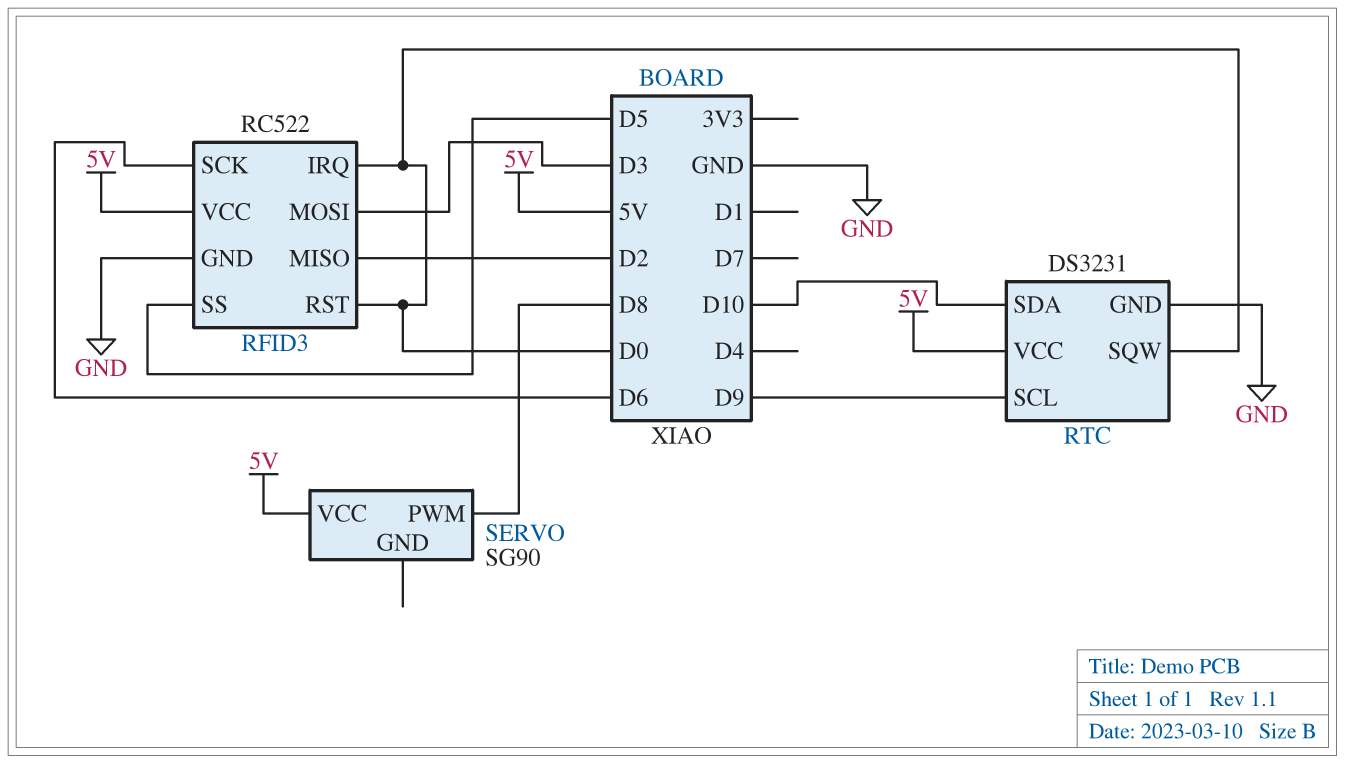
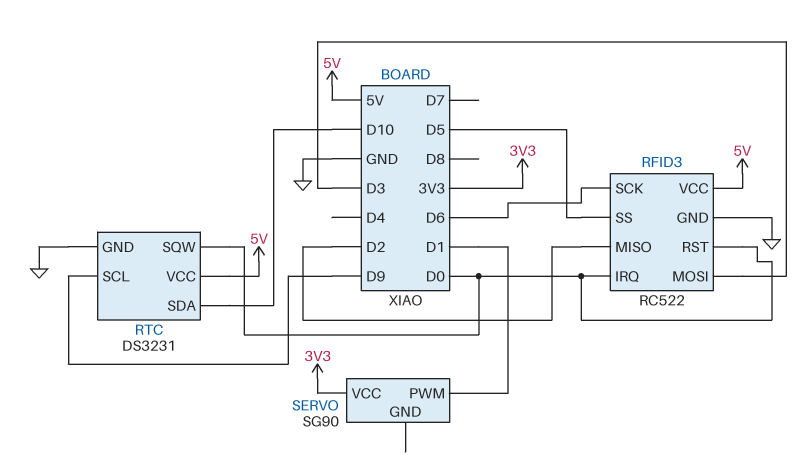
SERVO pin PWM: D8 -> D1
SERVO pin VCC: 5V -> 3V3

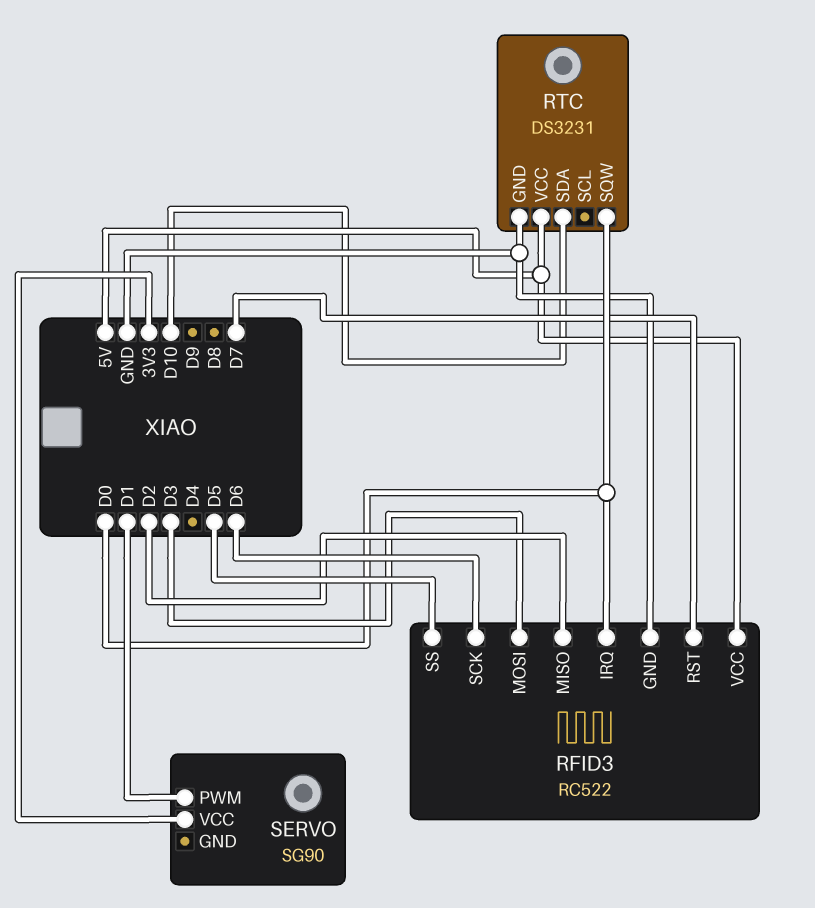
RFID3 pin RST: D0 -> D7
RTC pin SCL: D9 -> none

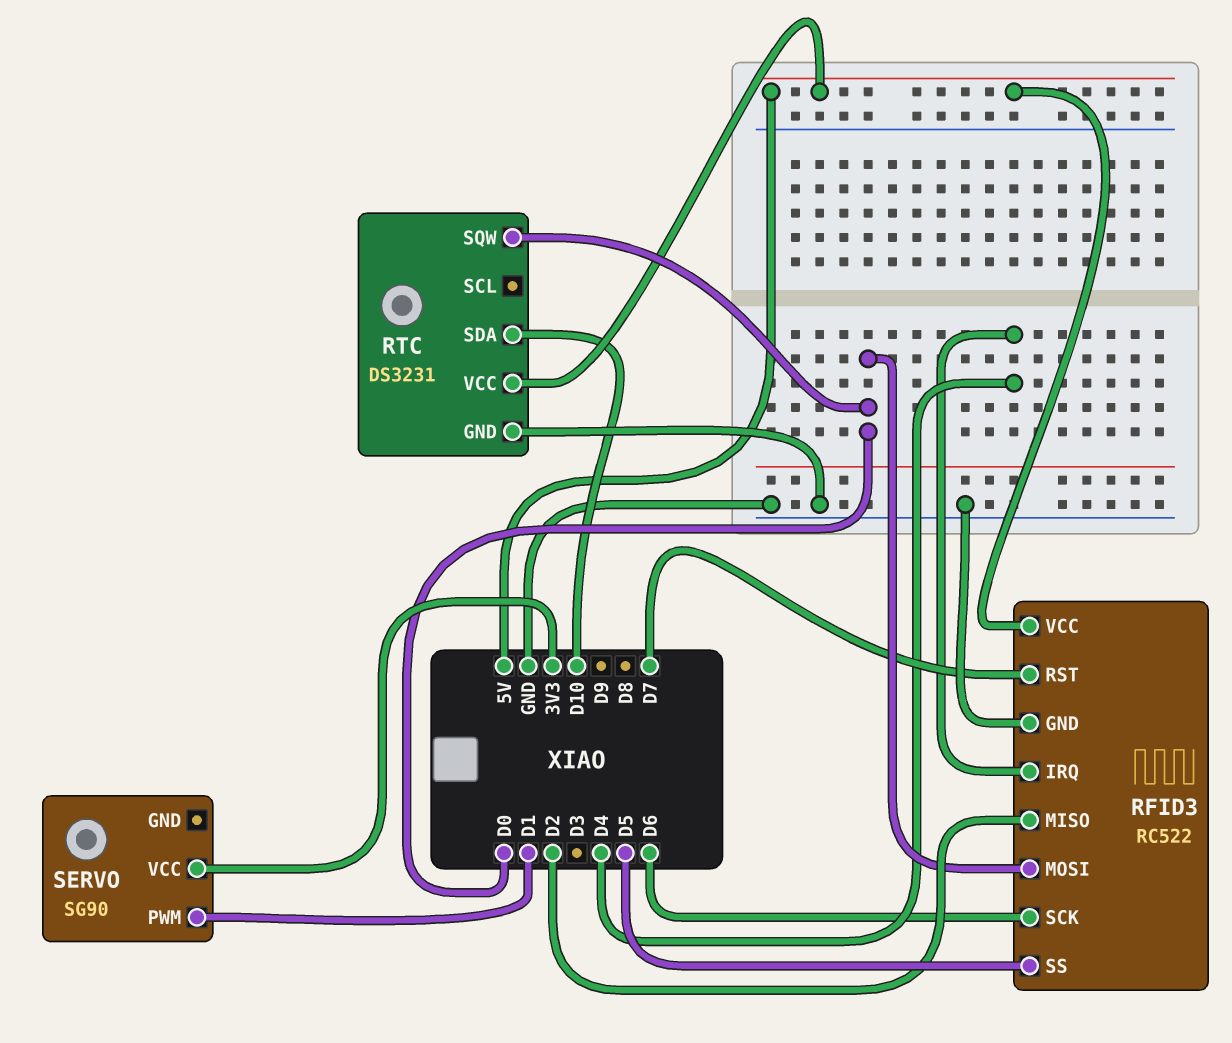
RFID3 pin IRQ: D0 -> D4
RFID3 pin MOSI: D3 -> D0

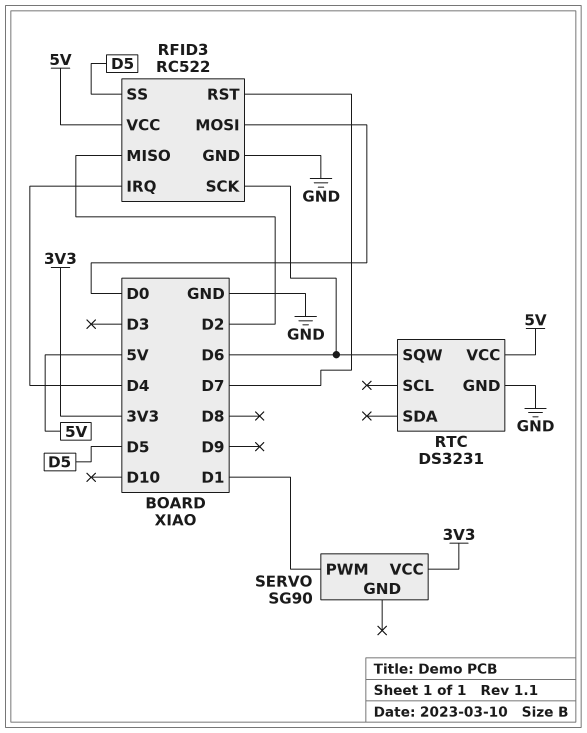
RTC pin SDA: D10 -> none
RTC pin SQW: D0 -> D6

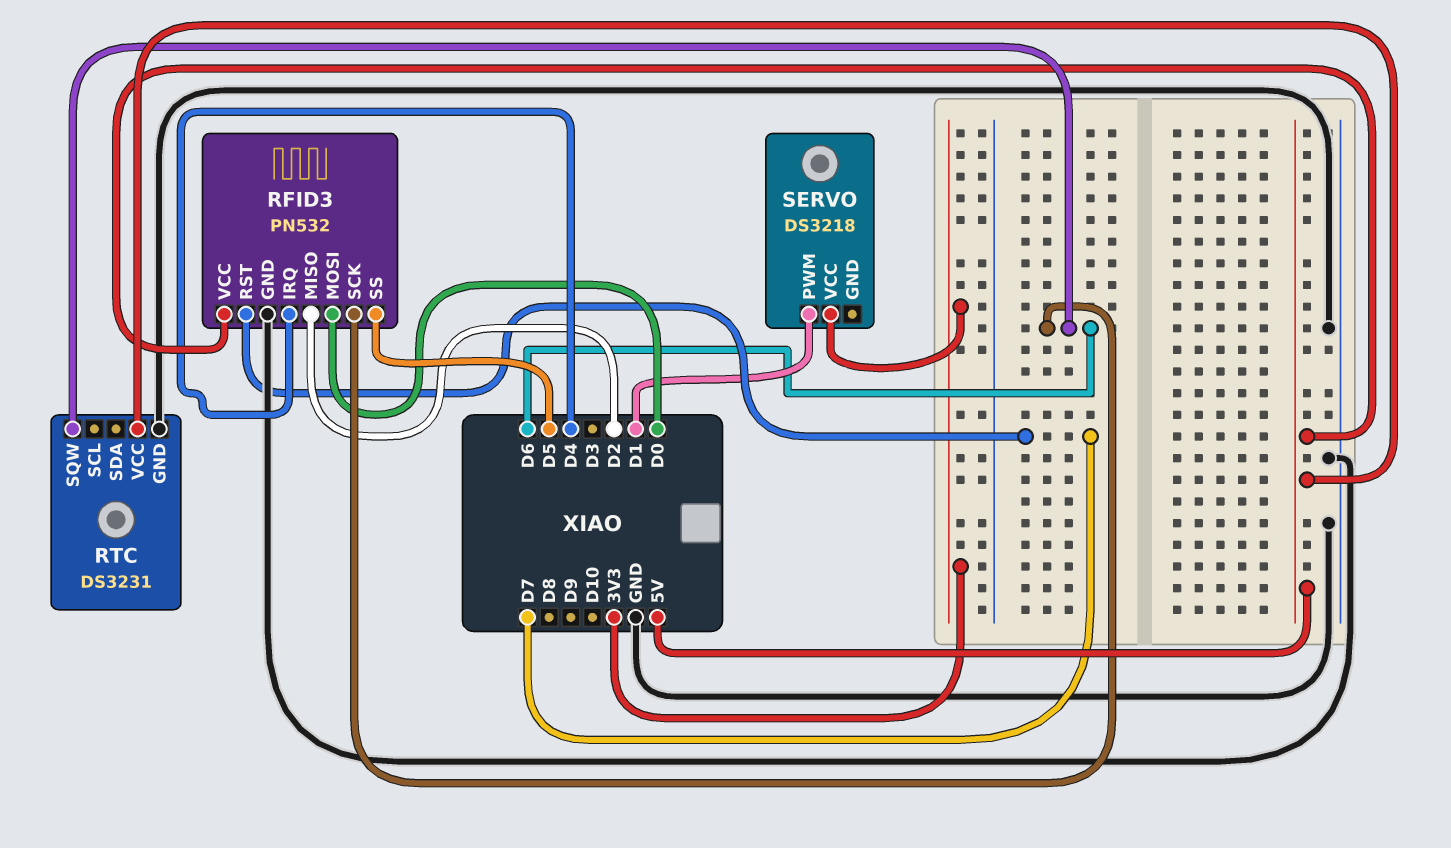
RFID3: RC522 -> PN532
SERVO: SG90 -> DS3218

